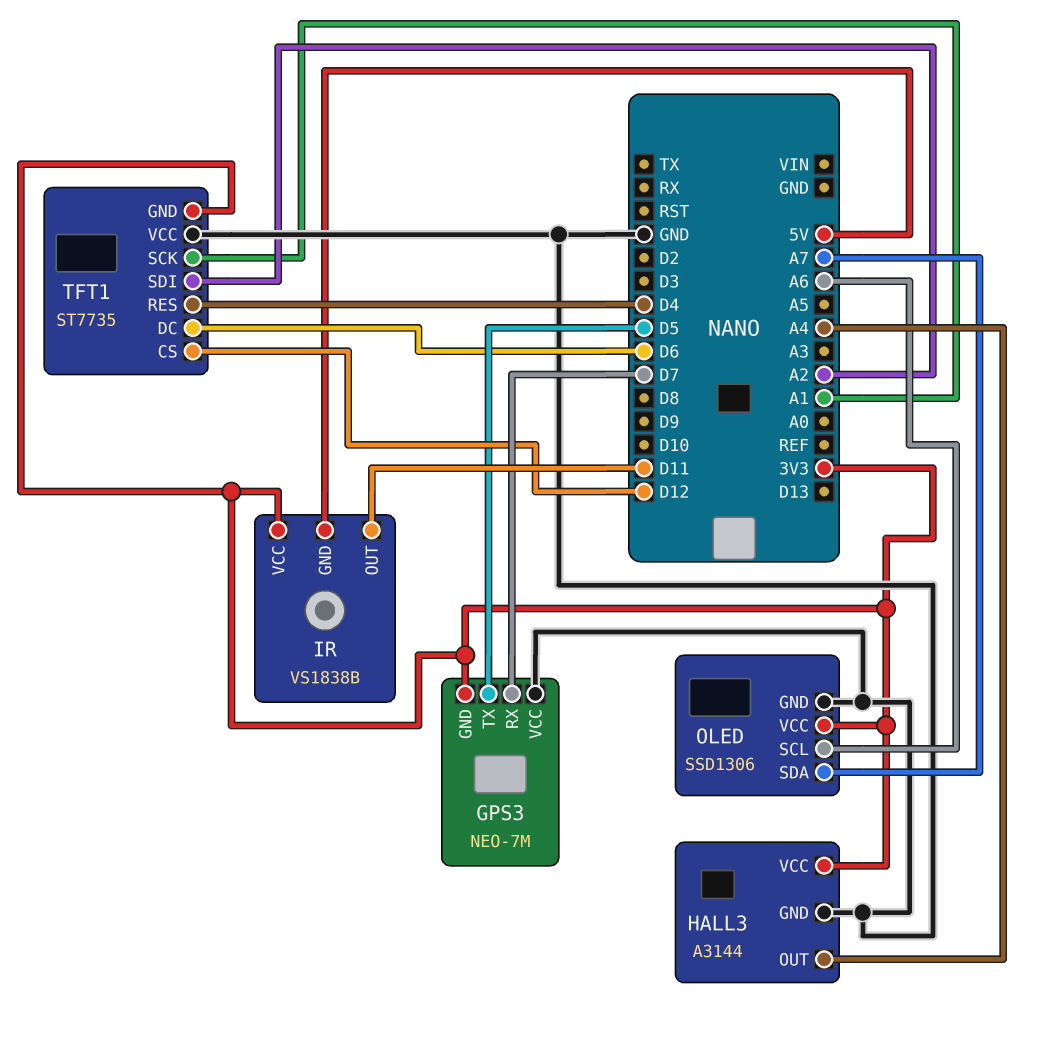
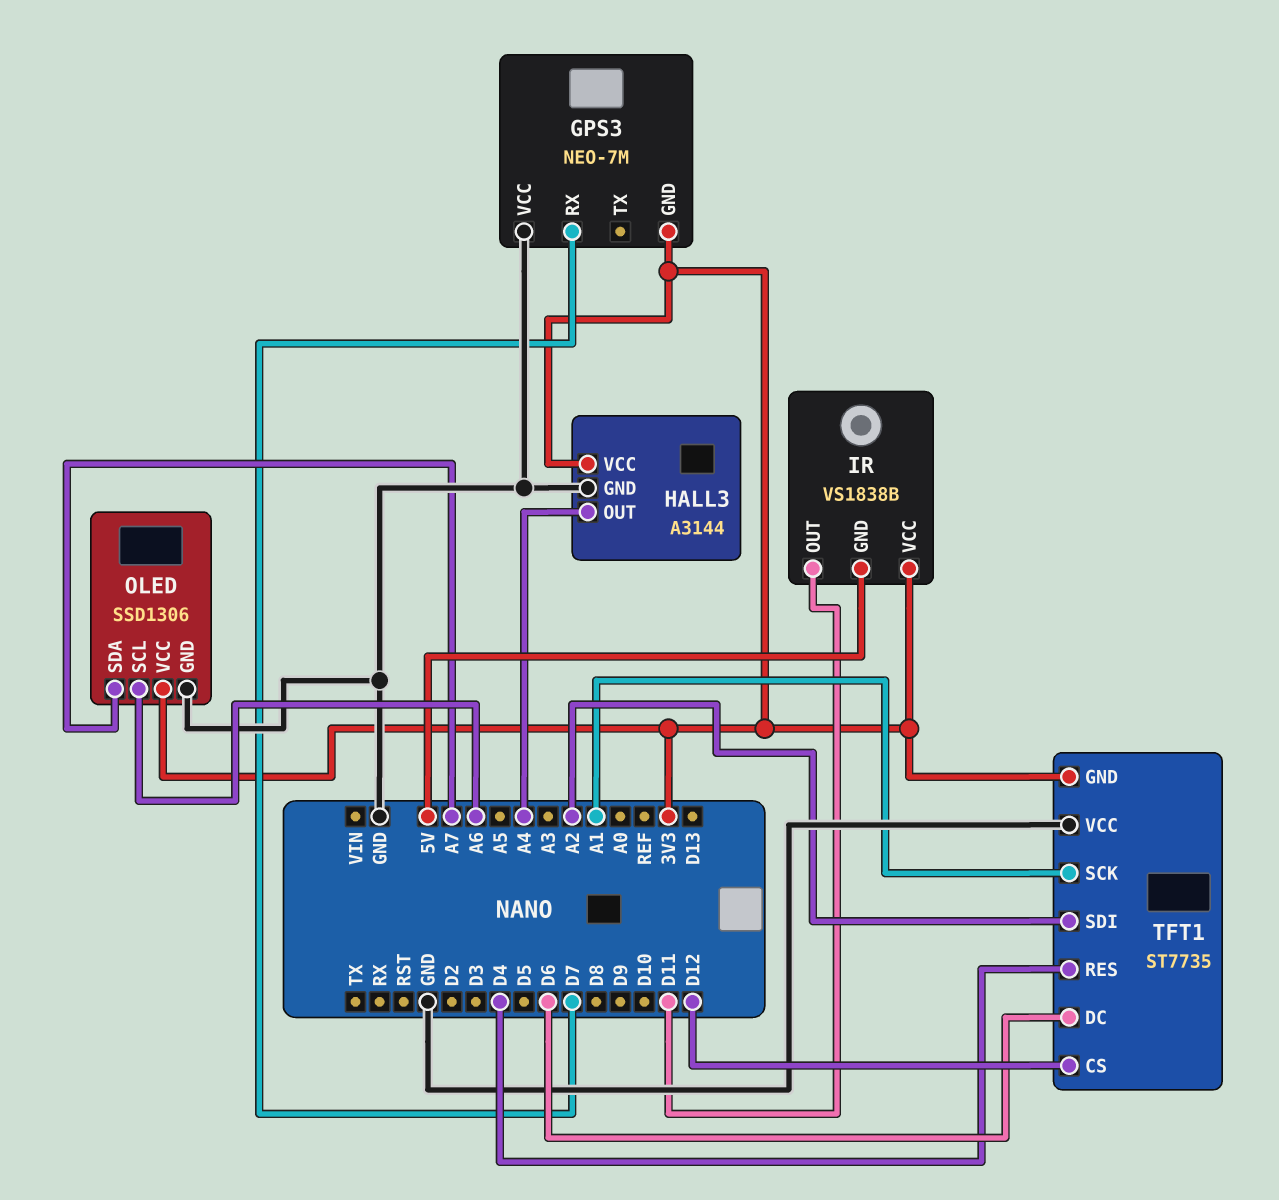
GPS3 pin TX: D5 -> none

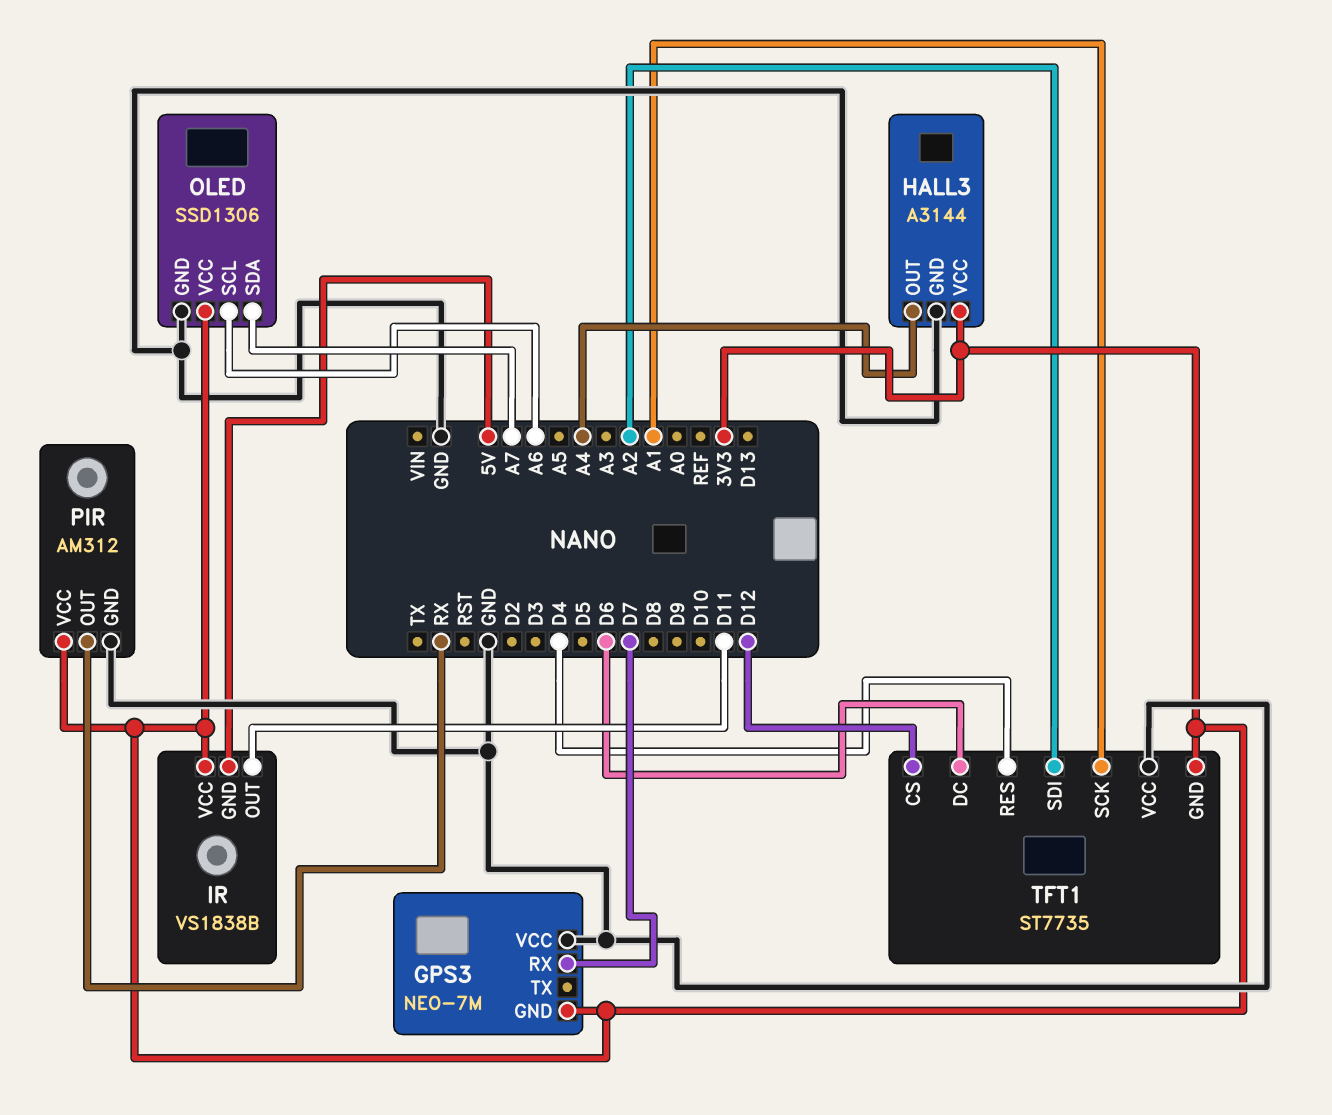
PIR: none -> AM312
PIR pin GND: none -> GND
PIR pin OUT: none -> RX
PIR pin VCC: none -> 3V3

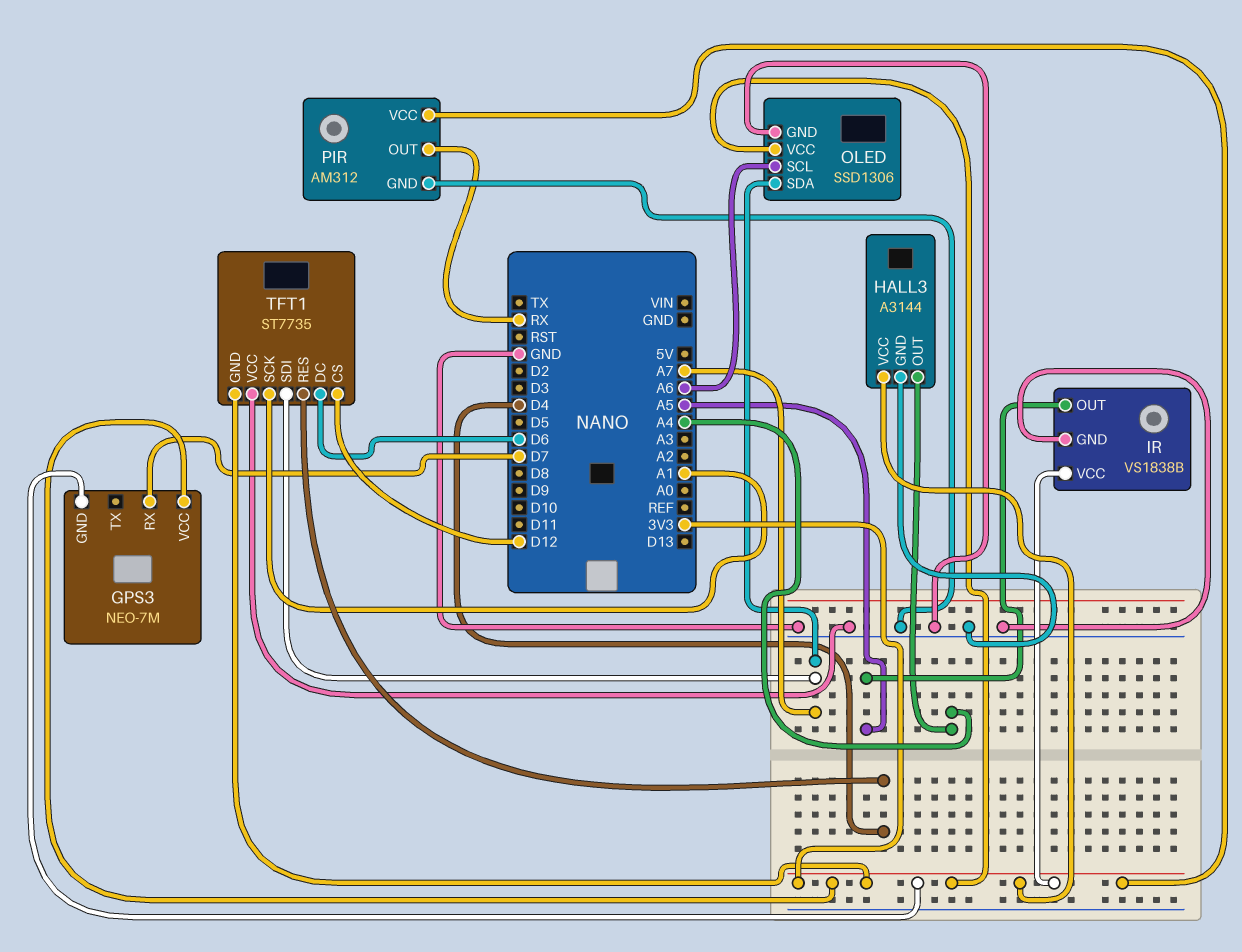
GPS3 pin VCC: GND -> 3V3
IR pin GND: 5V -> GND
IR pin OUT: D11 -> A5
TFT1 pin SDI: A2 -> A7

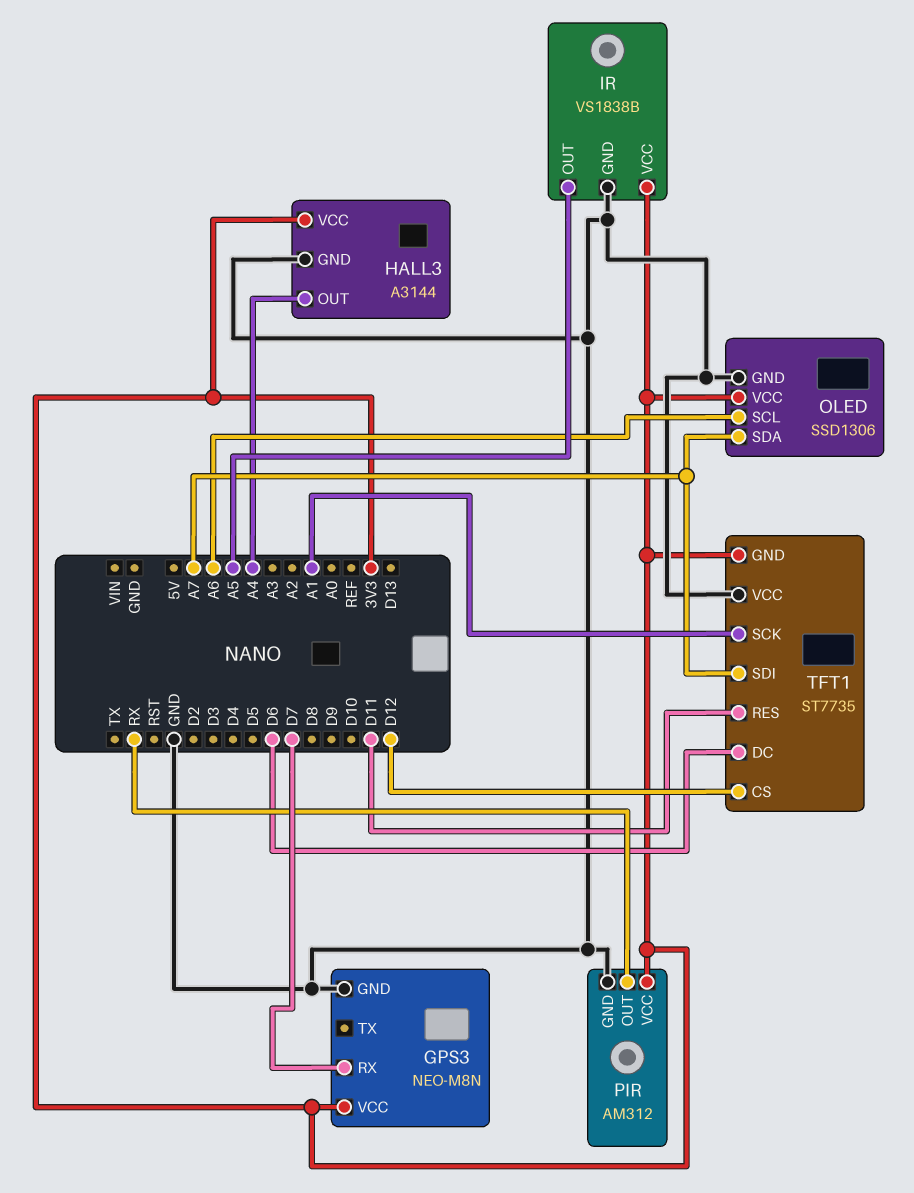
GPS3: NEO-7M -> NEO-M8N
GPS3 pin GND: 3V3 -> GND
TFT1 pin RES: D4 -> D11

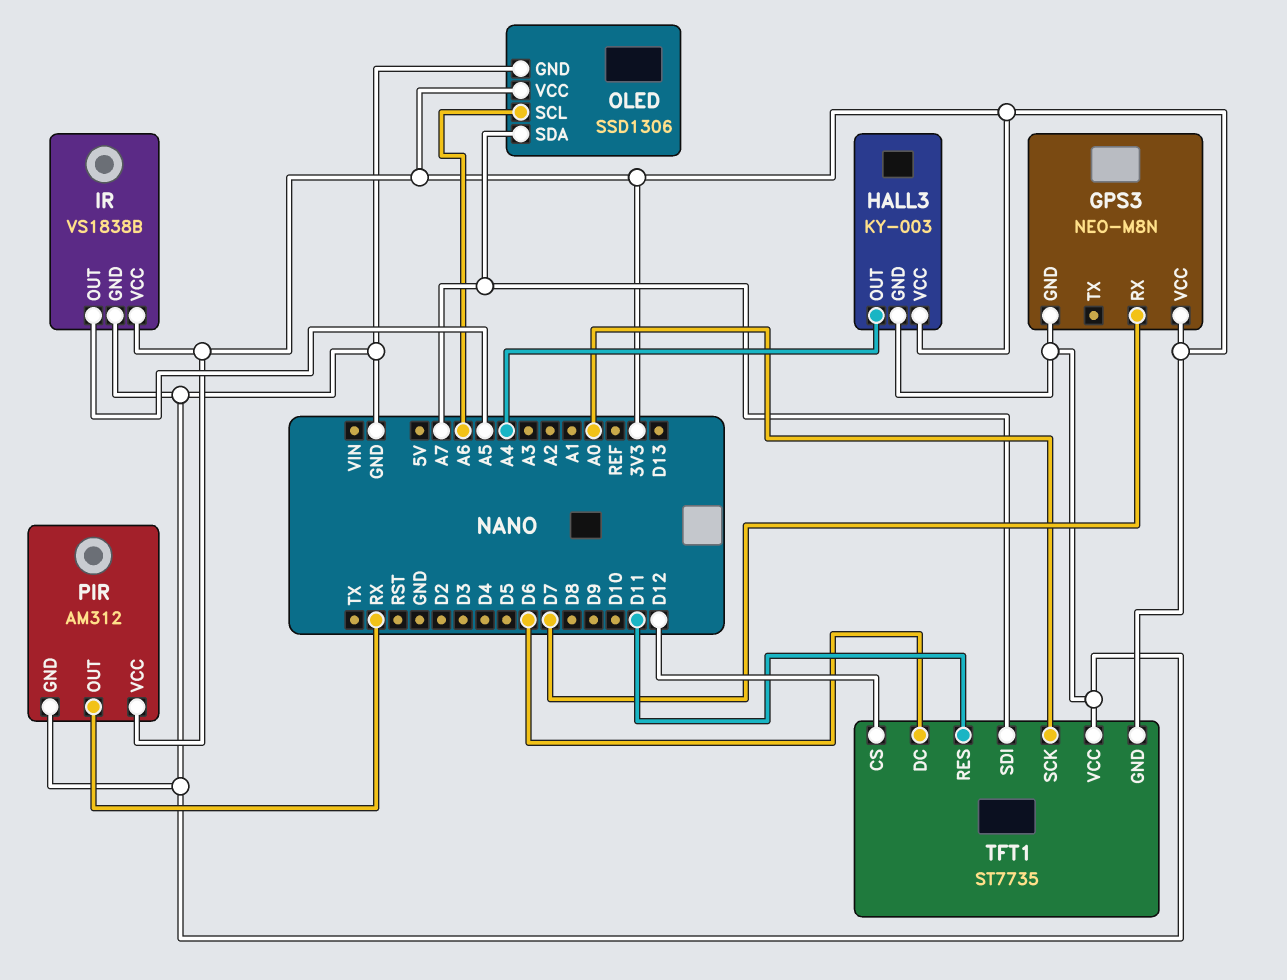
HALL3: A3144 -> KY-003
TFT1 pin SCK: A1 -> A0

